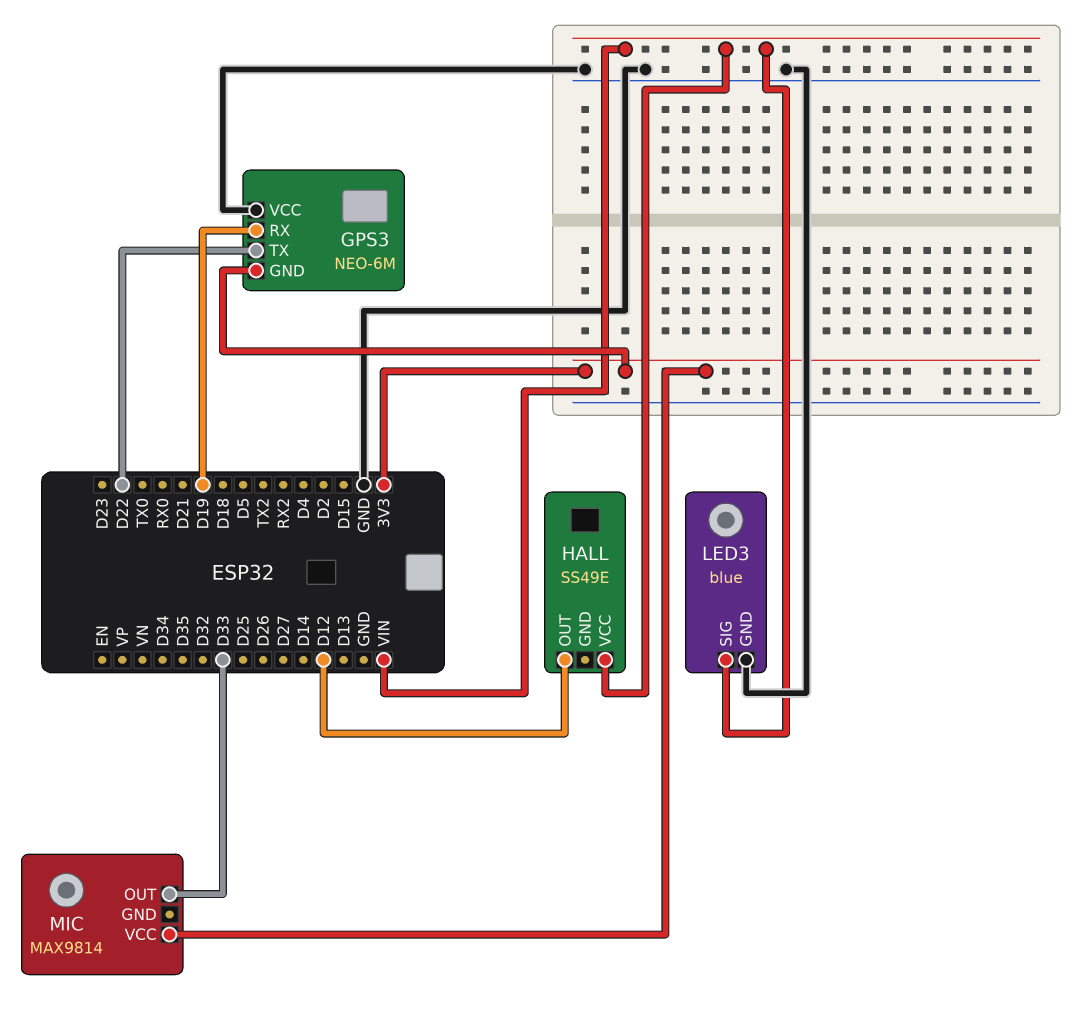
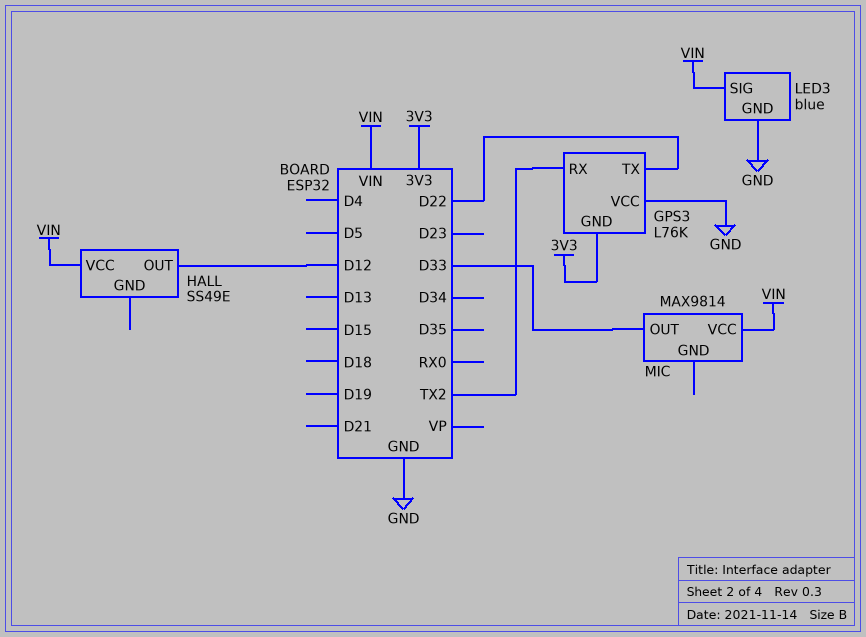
GPS3: NEO-6M -> L76K
GPS3 pin RX: D19 -> TX2
MIC pin VCC: 3V3 -> VIN

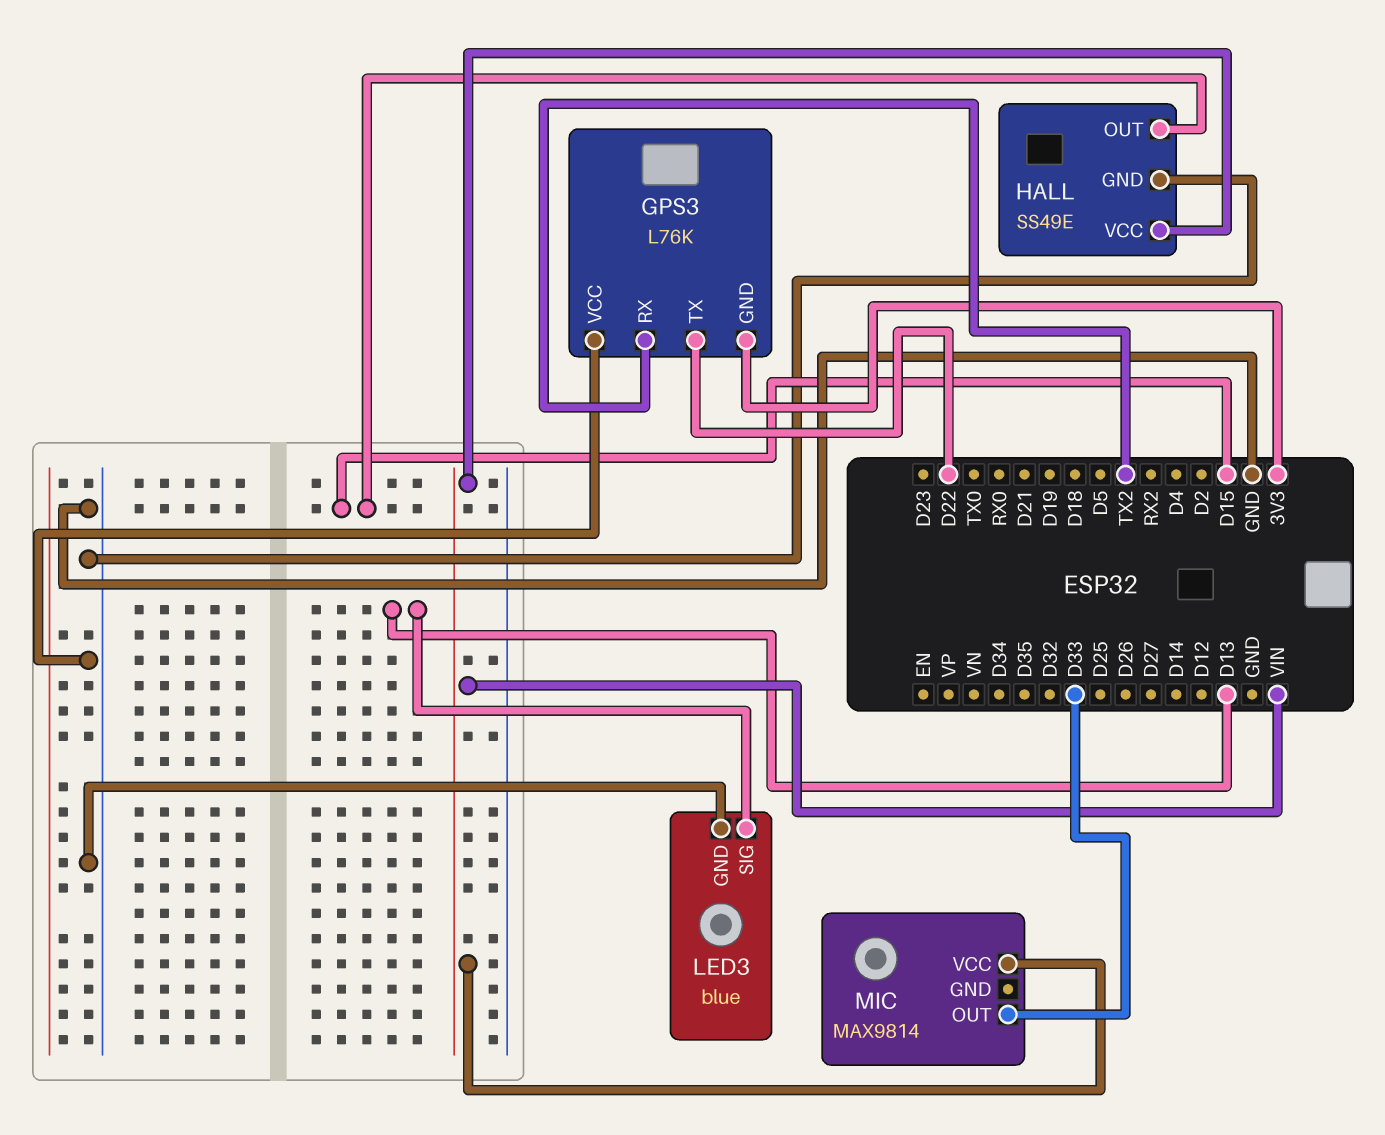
HALL pin GND: none -> GND
HALL pin OUT: D12 -> D15
LED3 pin SIG: VIN -> D13

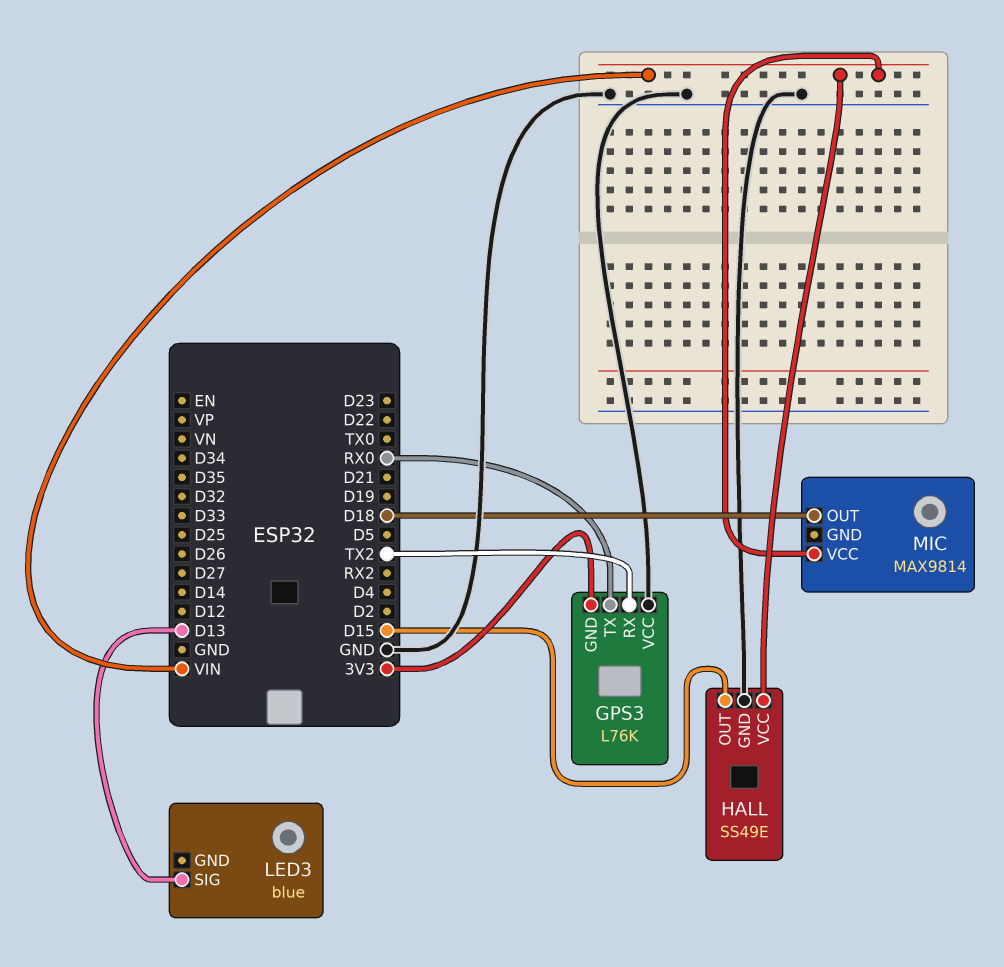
GPS3 pin TX: D22 -> RX0
LED3 pin GND: GND -> none
MIC pin OUT: D33 -> D18

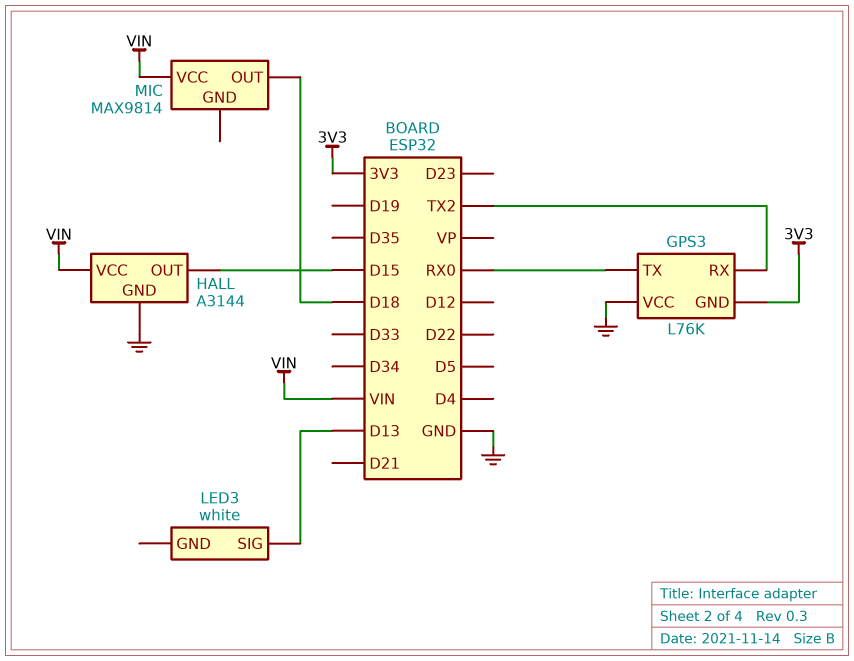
HALL: SS49E -> A3144
LED3: blue -> white

